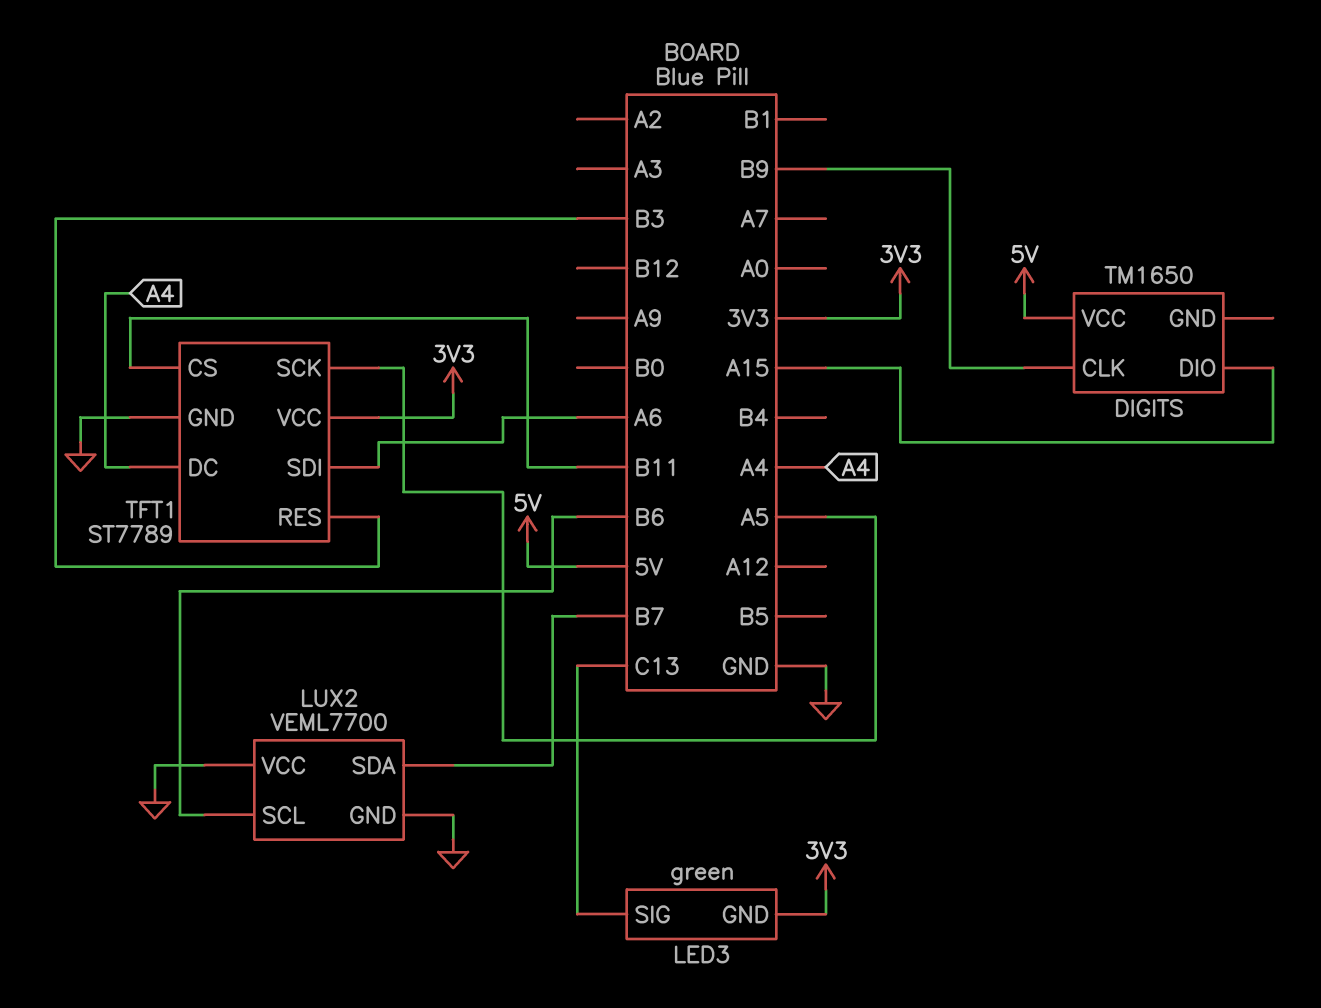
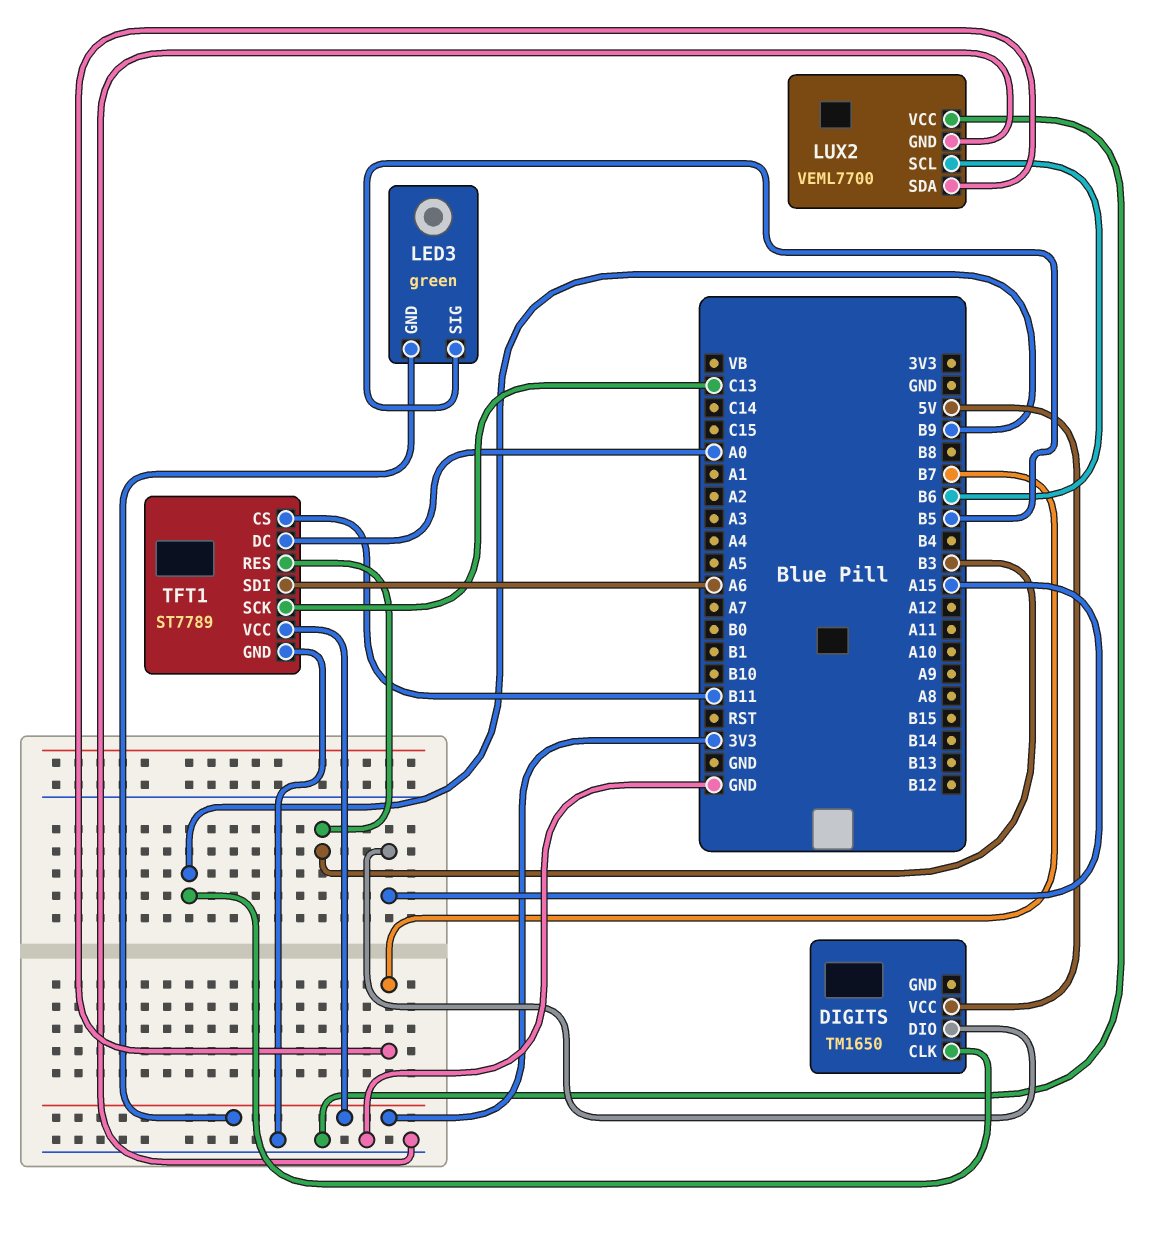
LED3 pin SIG: C13 -> B5
TFT1 pin DC: A4 -> A0
TFT1 pin SCK: A5 -> C13

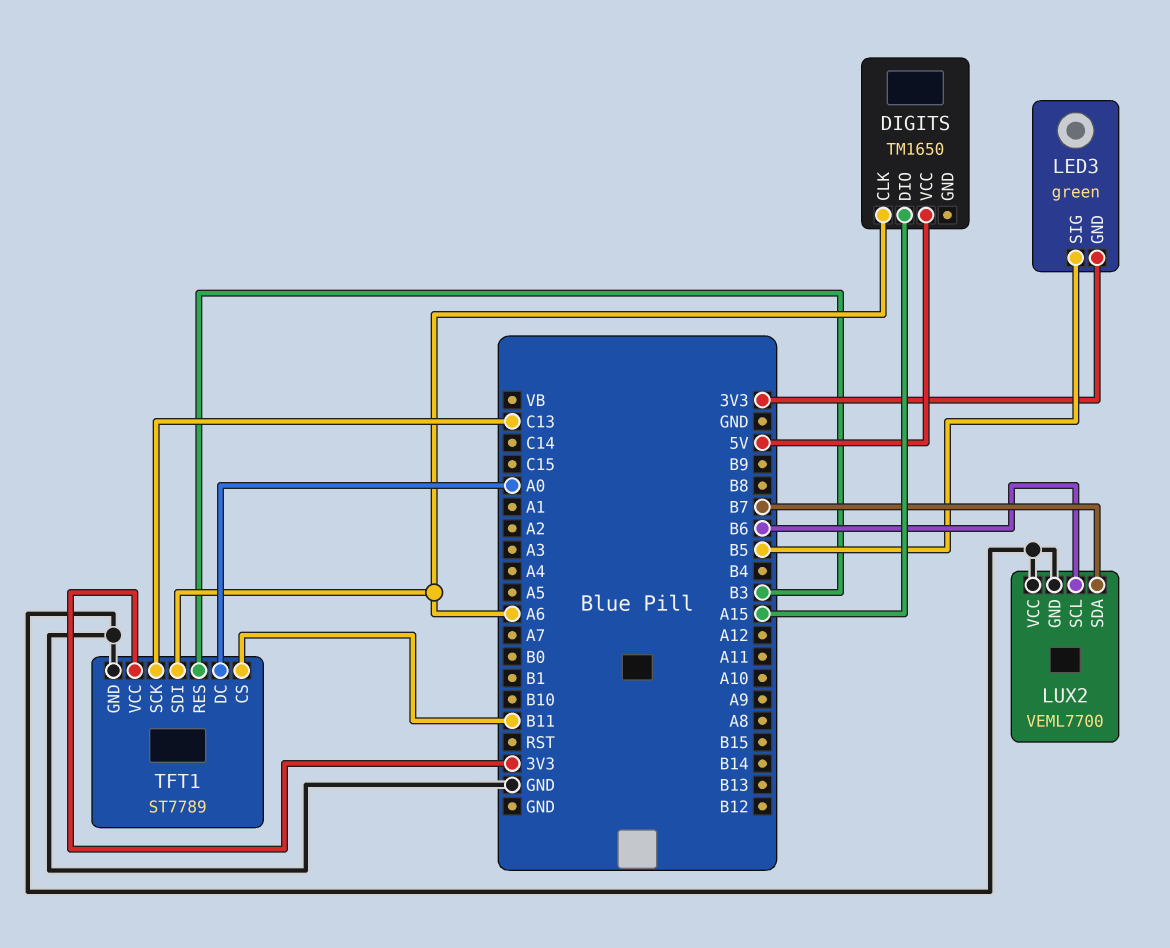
DIGITS pin CLK: B9 -> A6

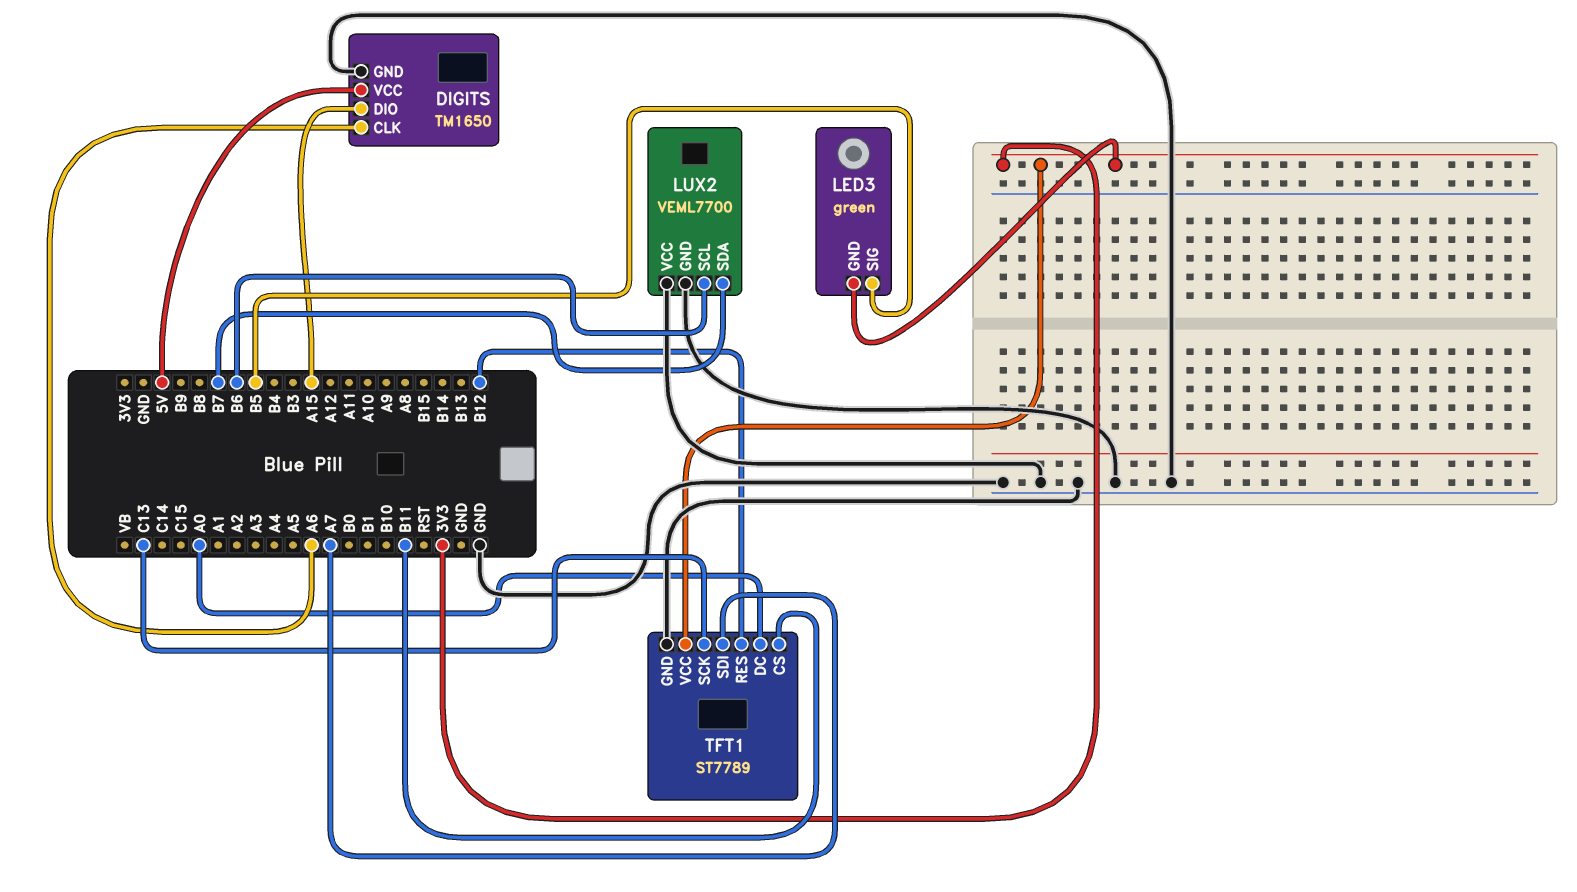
DIGITS pin GND: none -> GND
TFT1 pin RES: B3 -> B12
TFT1 pin SDI: A6 -> A7

